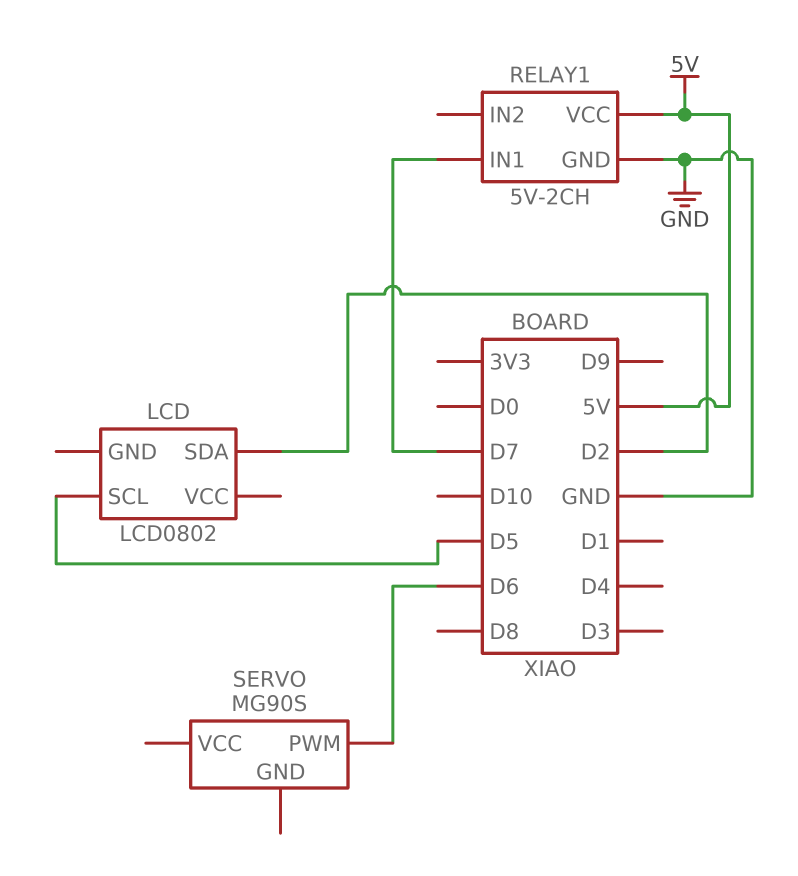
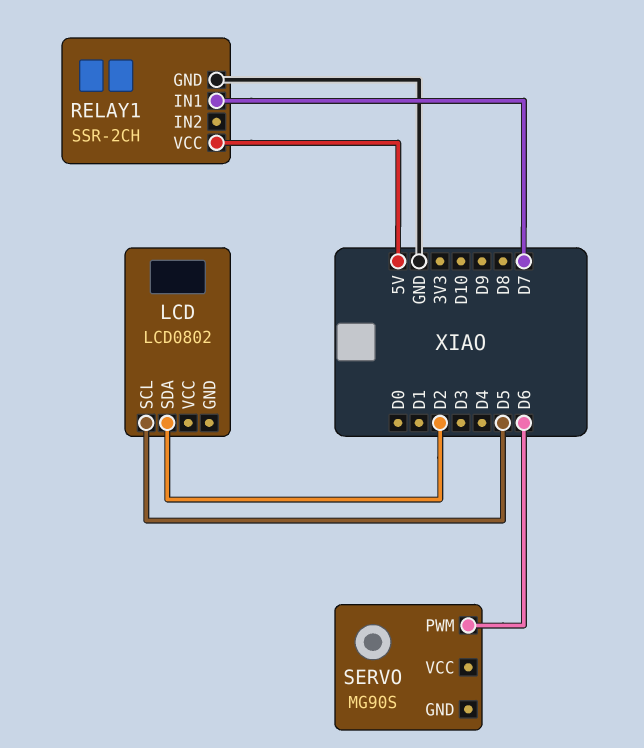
RELAY1: 5V-2CH -> SSR-2CH

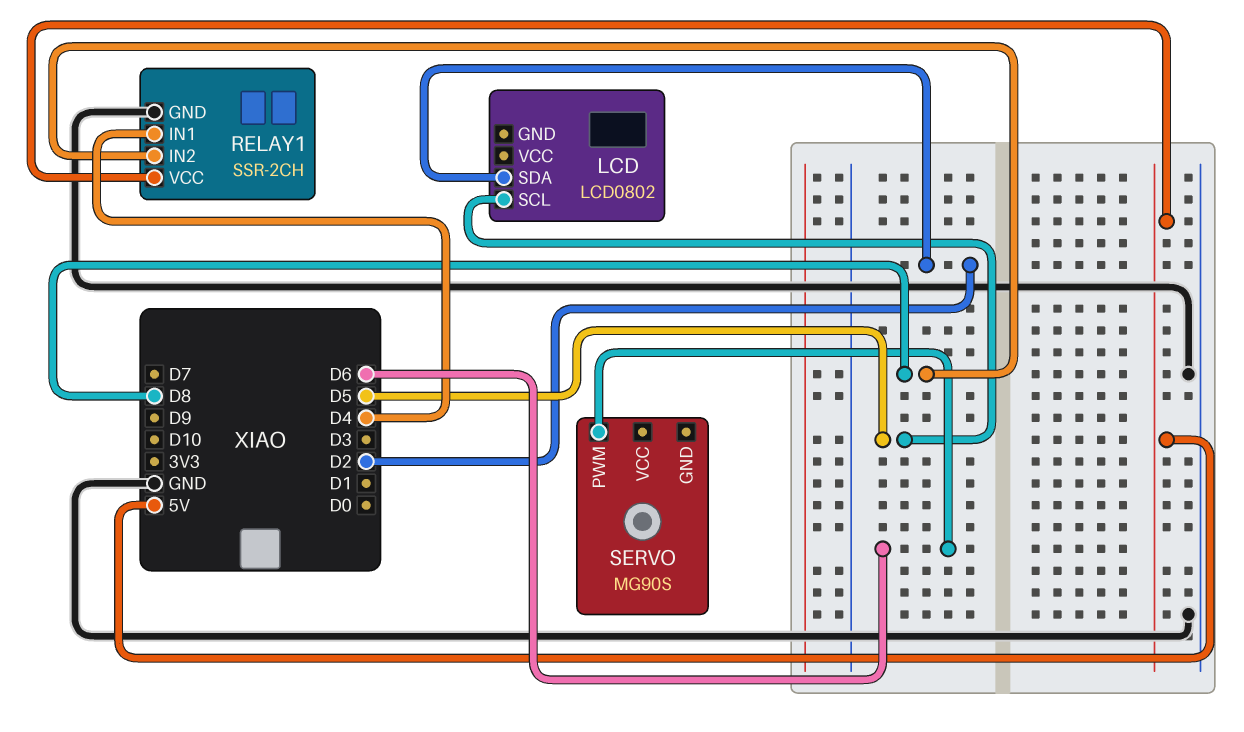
RELAY1 pin IN1: D7 -> D4
RELAY1 pin IN2: none -> D8

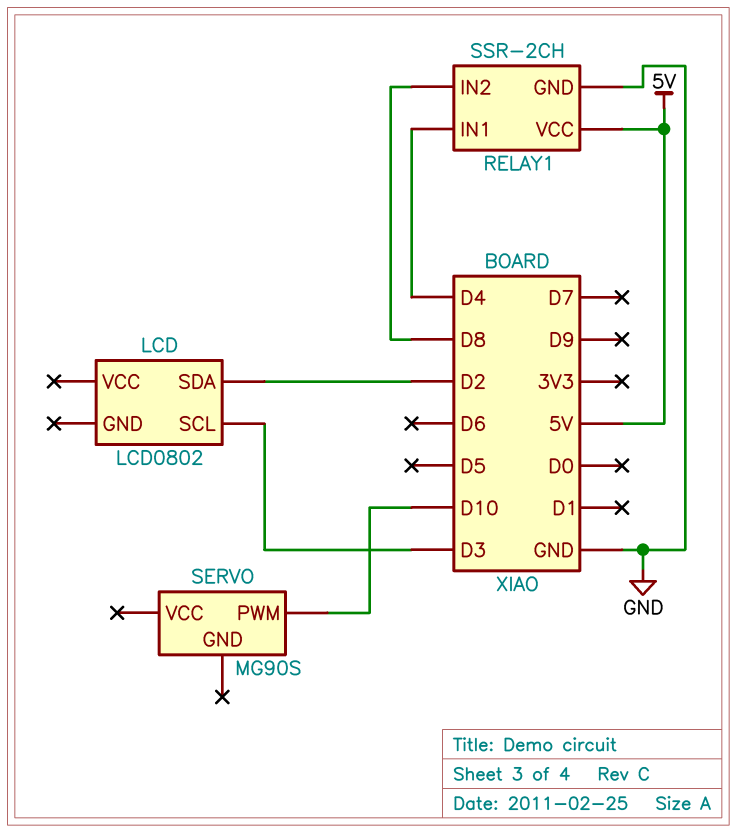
LCD pin SCL: D5 -> D3
SERVO pin PWM: D6 -> D10

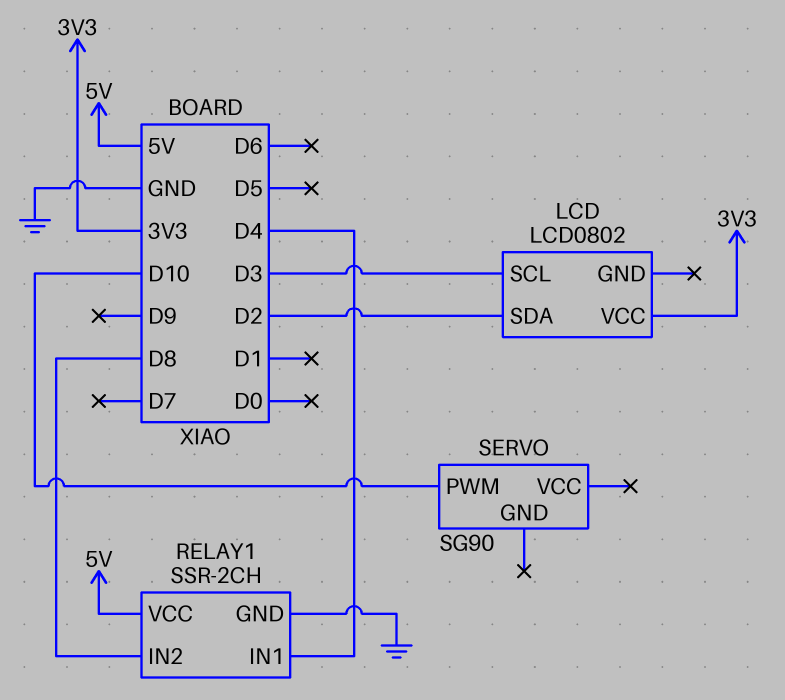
LCD pin VCC: none -> 3V3
SERVO: MG90S -> SG90

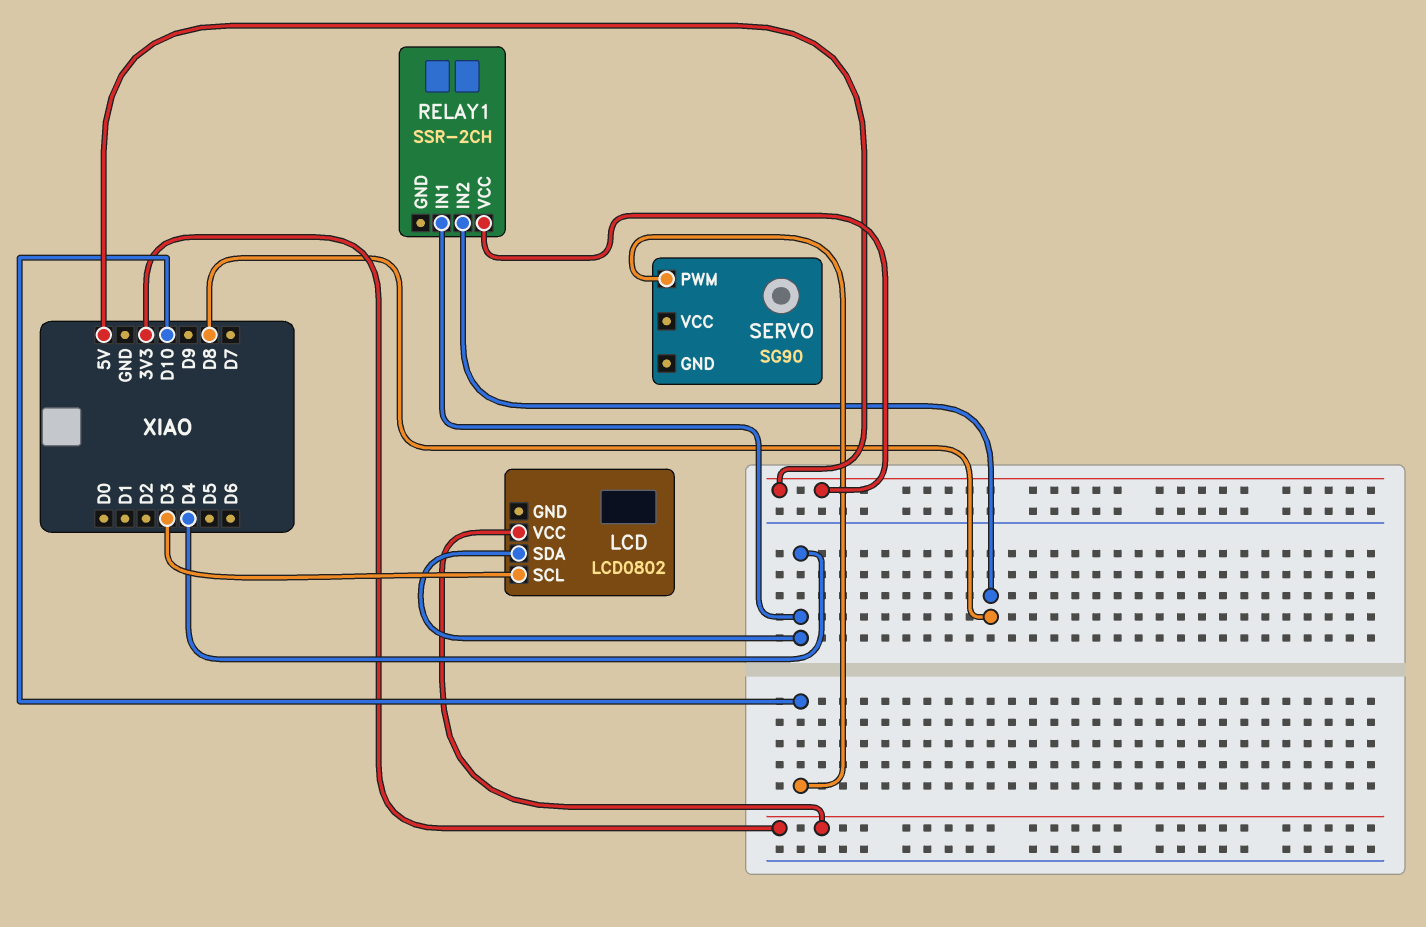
LCD pin SDA: D2 -> D4
RELAY1 pin GND: GND -> none

